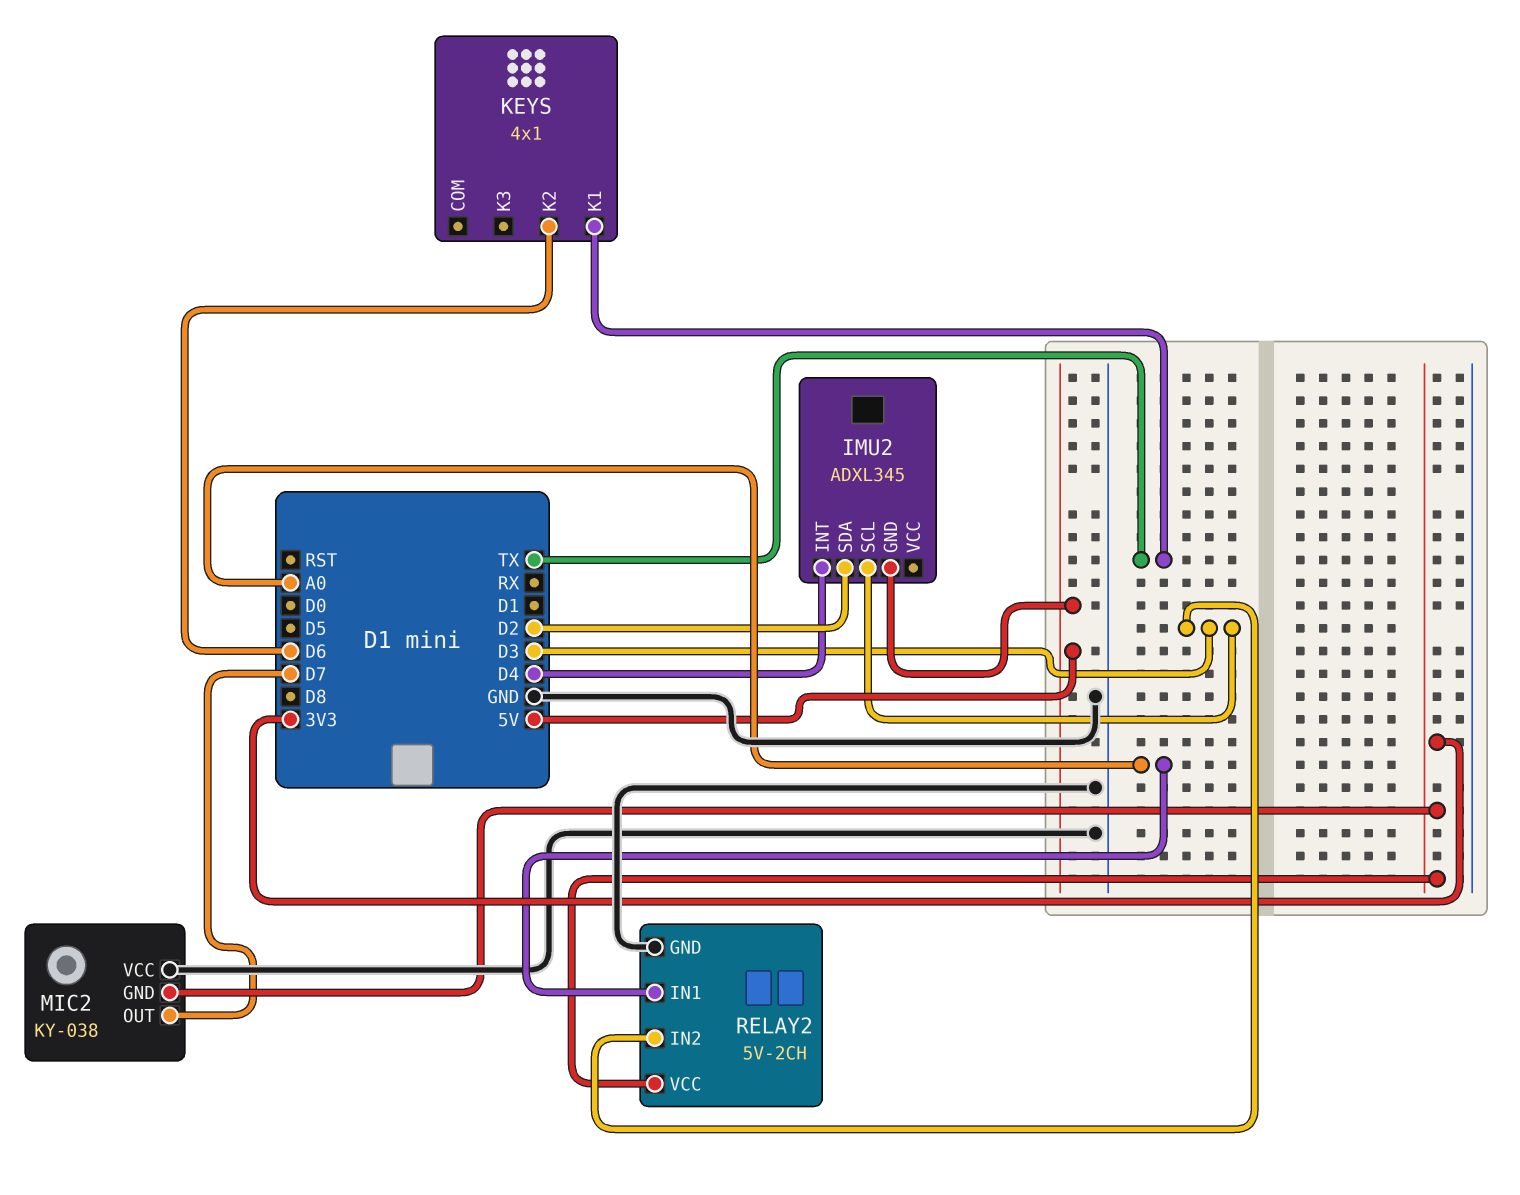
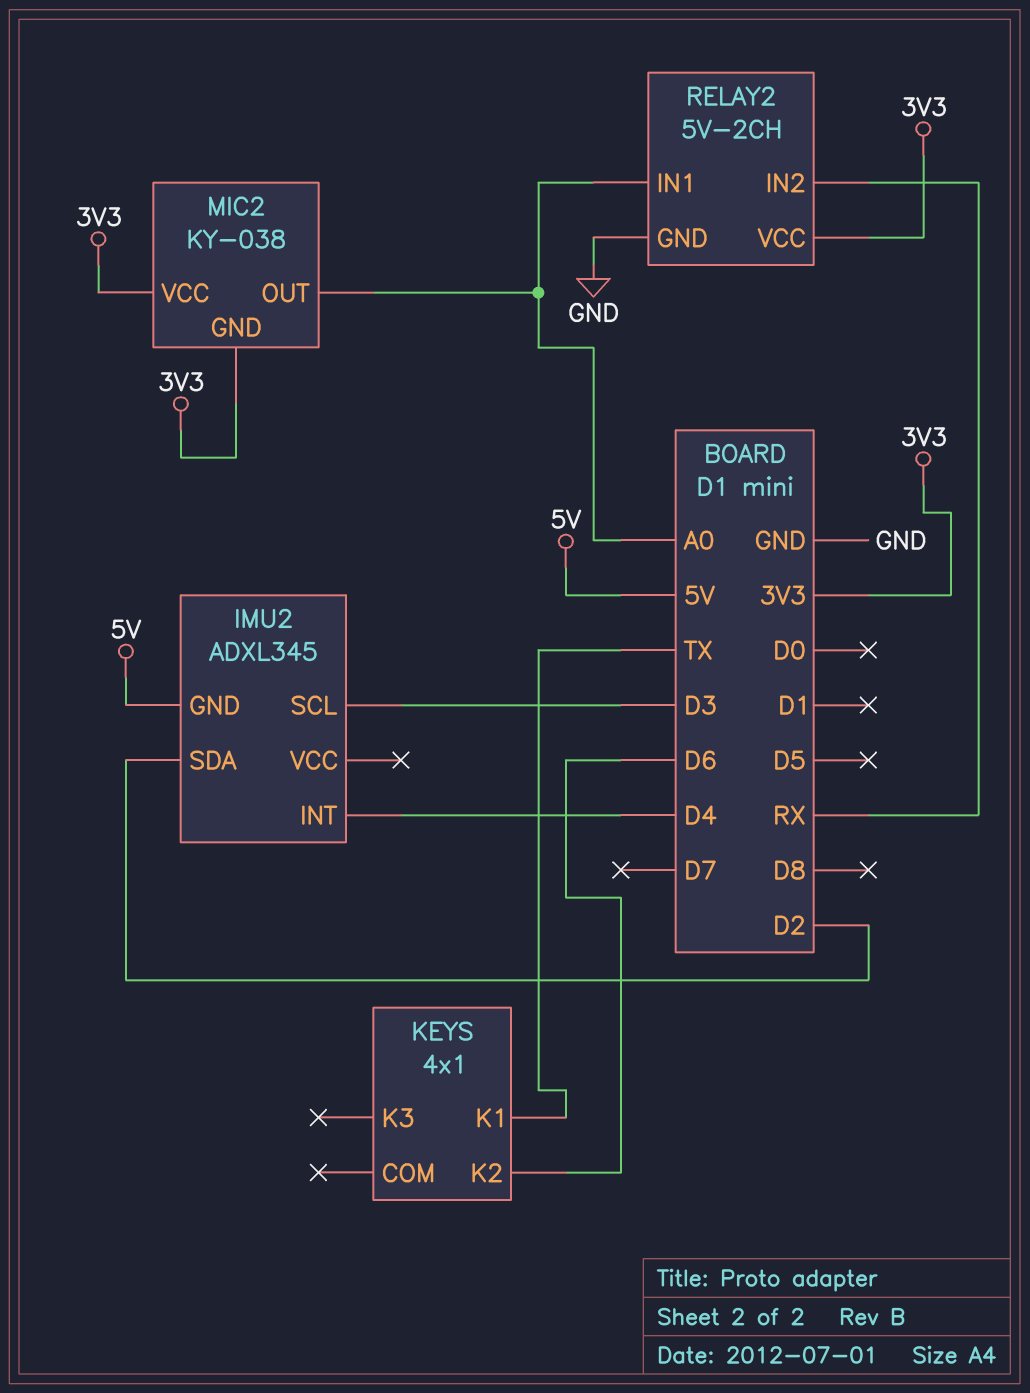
MIC2 pin OUT: D7 -> A0
MIC2 pin VCC: GND -> 3V3
RELAY2 pin IN2: D3 -> RX

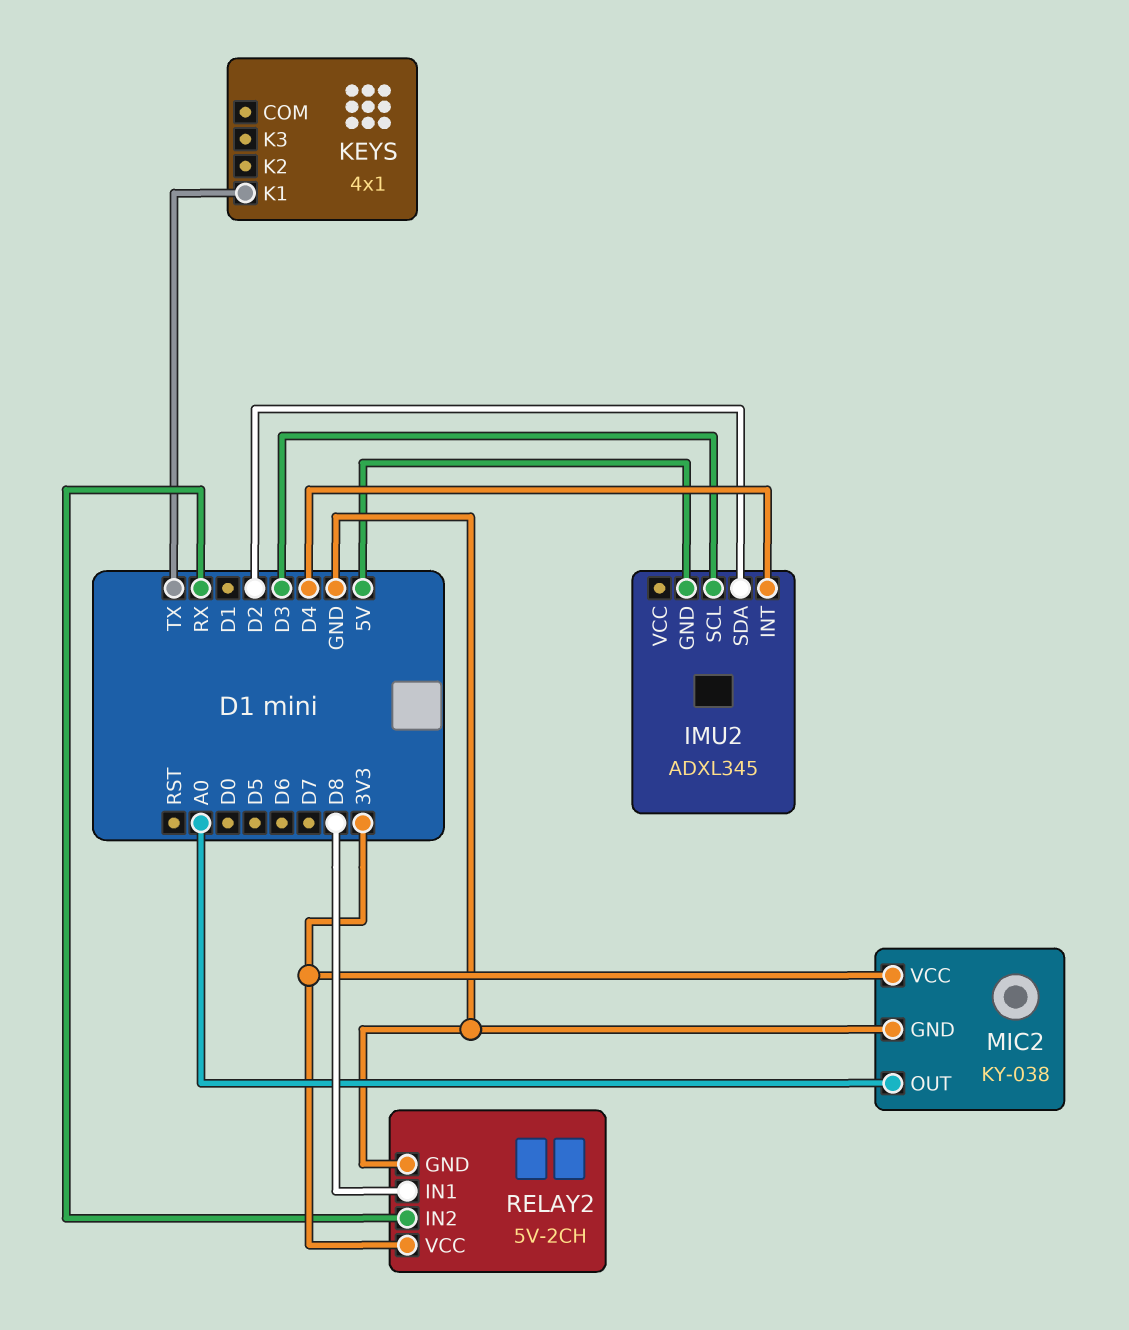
KEYS pin K2: D6 -> none
MIC2 pin GND: 3V3 -> GND
RELAY2 pin IN1: A0 -> D8

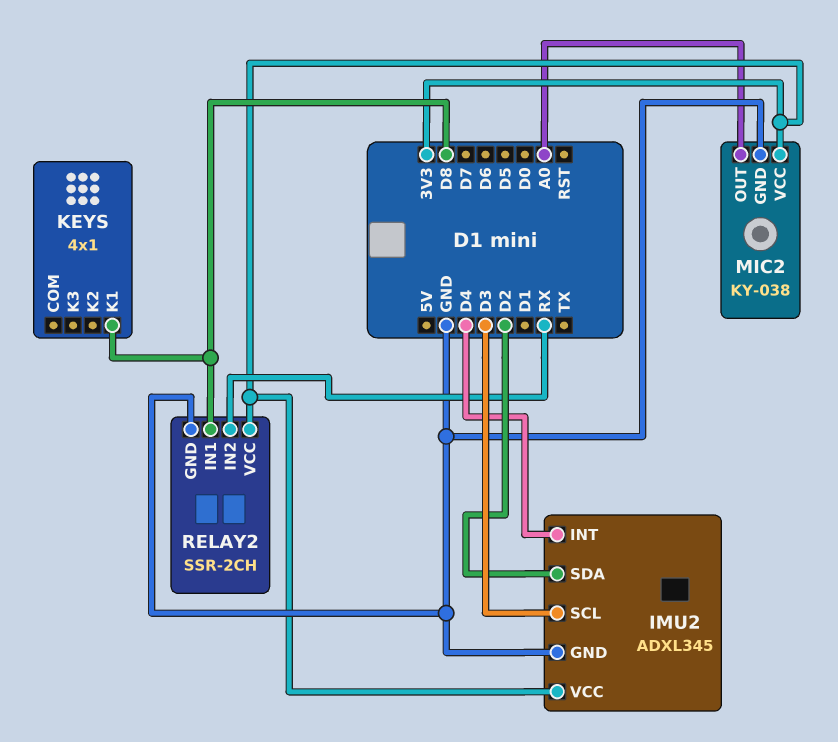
IMU2 pin GND: 5V -> GND
IMU2 pin VCC: none -> 3V3
KEYS pin K1: TX -> D8
RELAY2: 5V-2CH -> SSR-2CH

